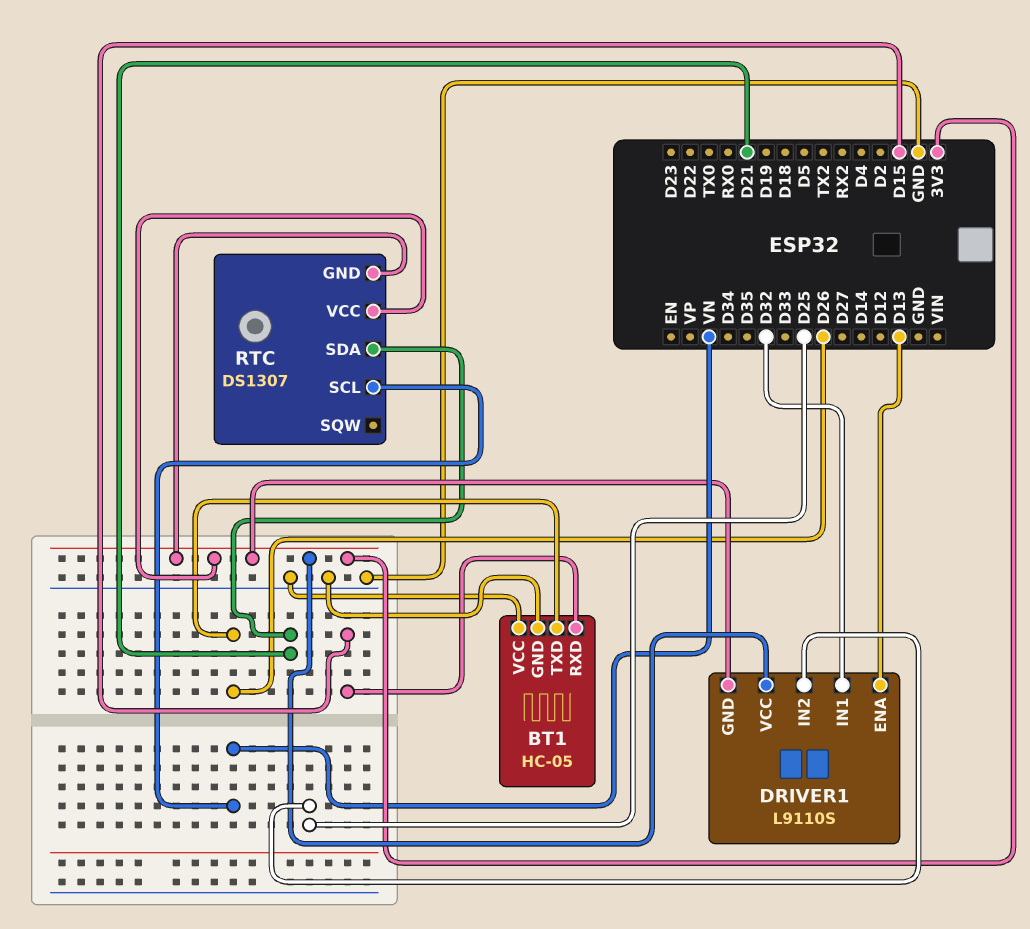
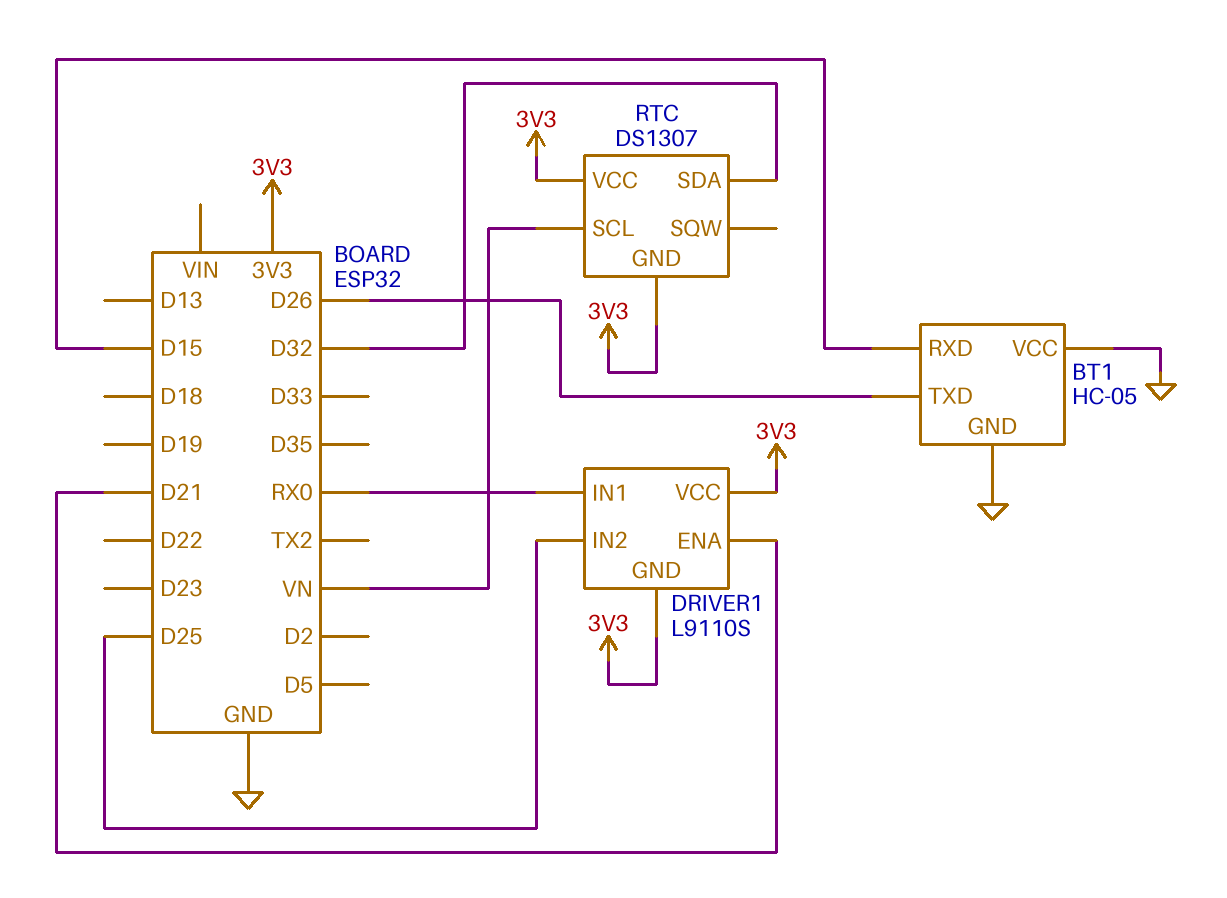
DRIVER1 pin ENA: D13 -> D21
DRIVER1 pin IN1: D32 -> RX0
RTC pin SDA: D21 -> D32

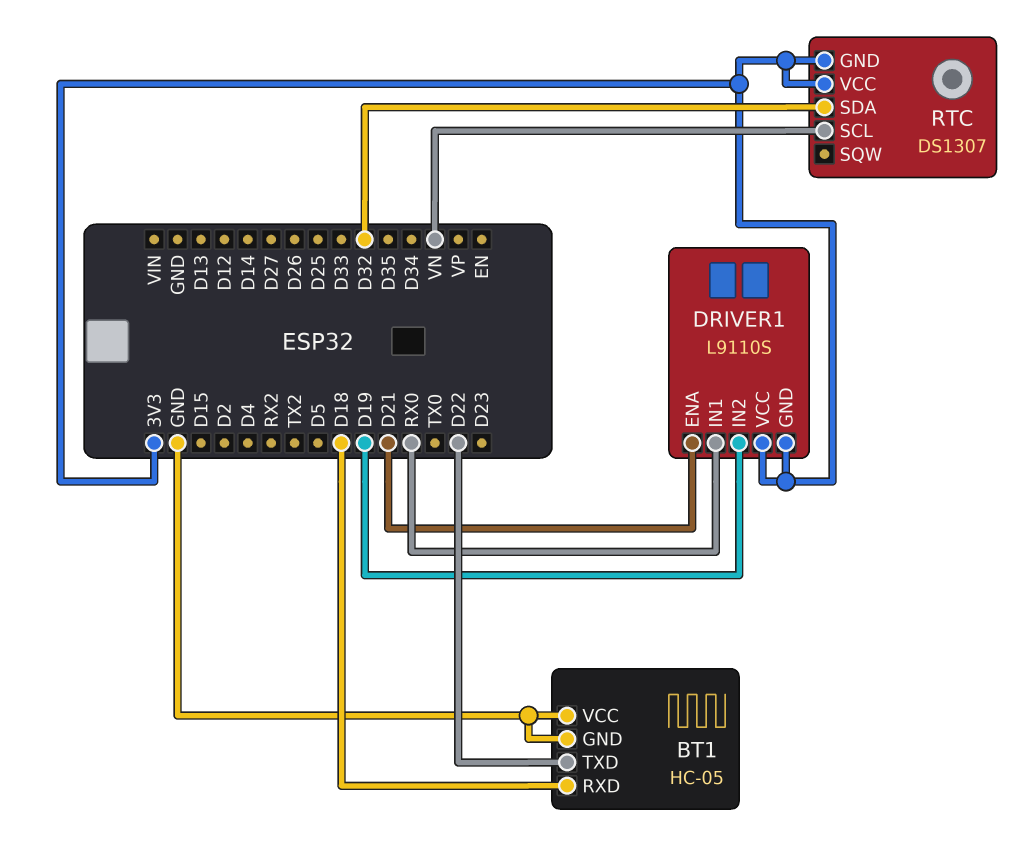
BT1 pin RXD: D15 -> D18
BT1 pin TXD: D26 -> D22
DRIVER1 pin IN2: D25 -> D19

